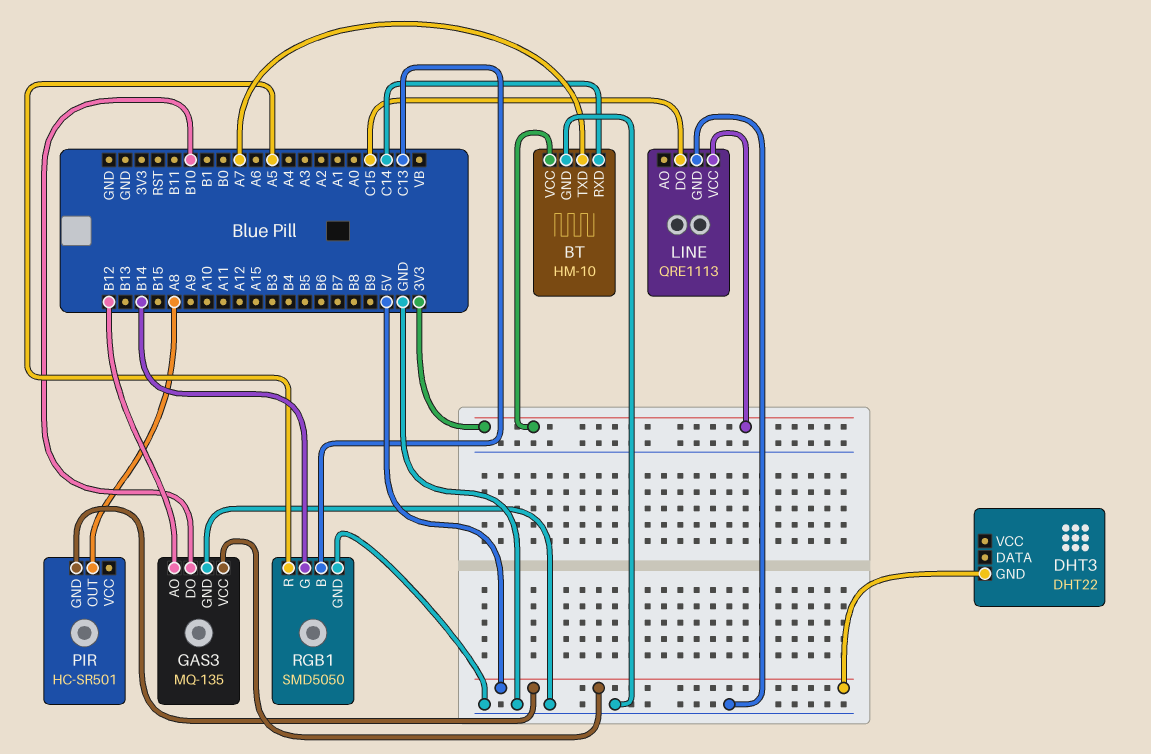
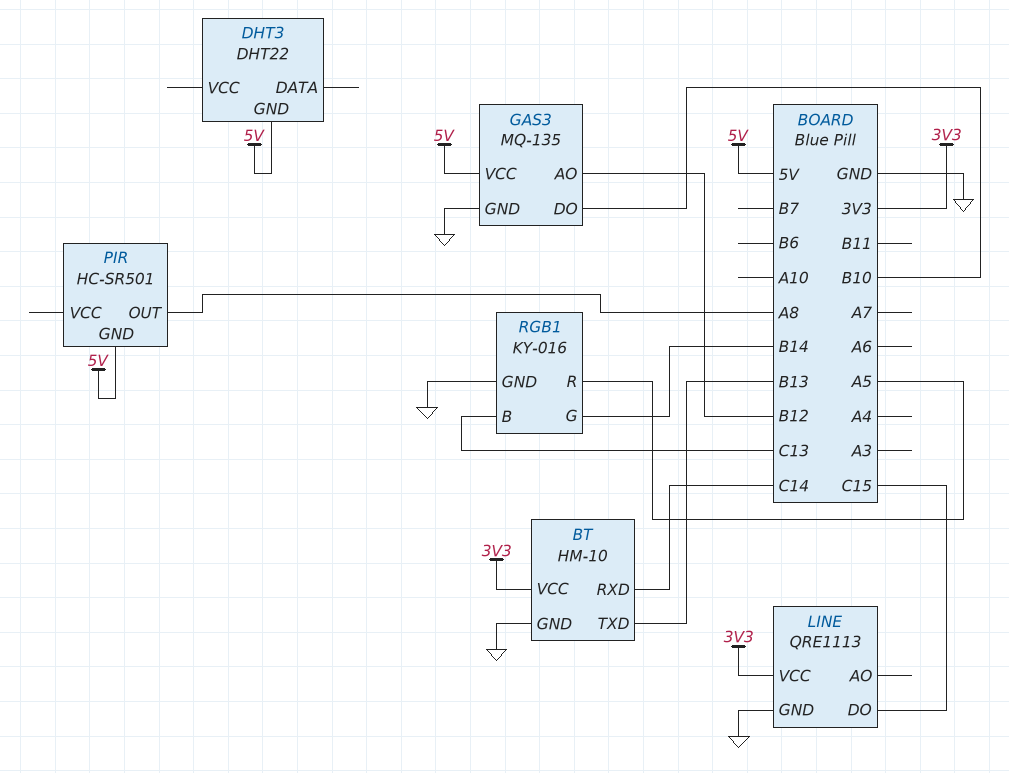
BT pin TXD: A7 -> B13
RGB1: SMD5050 -> KY-016

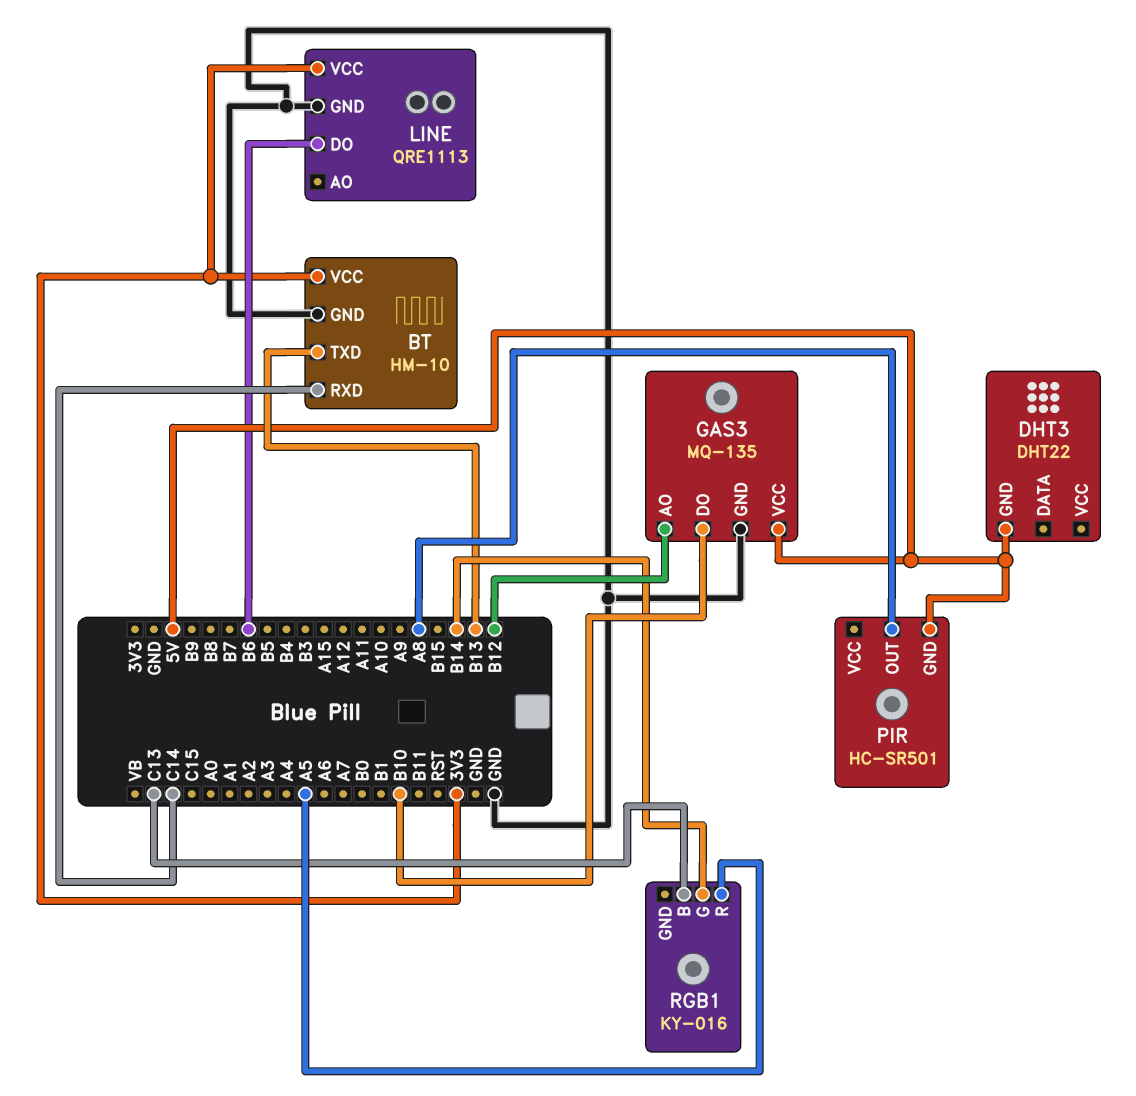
LINE pin DO: C15 -> B6
RGB1 pin GND: GND -> none

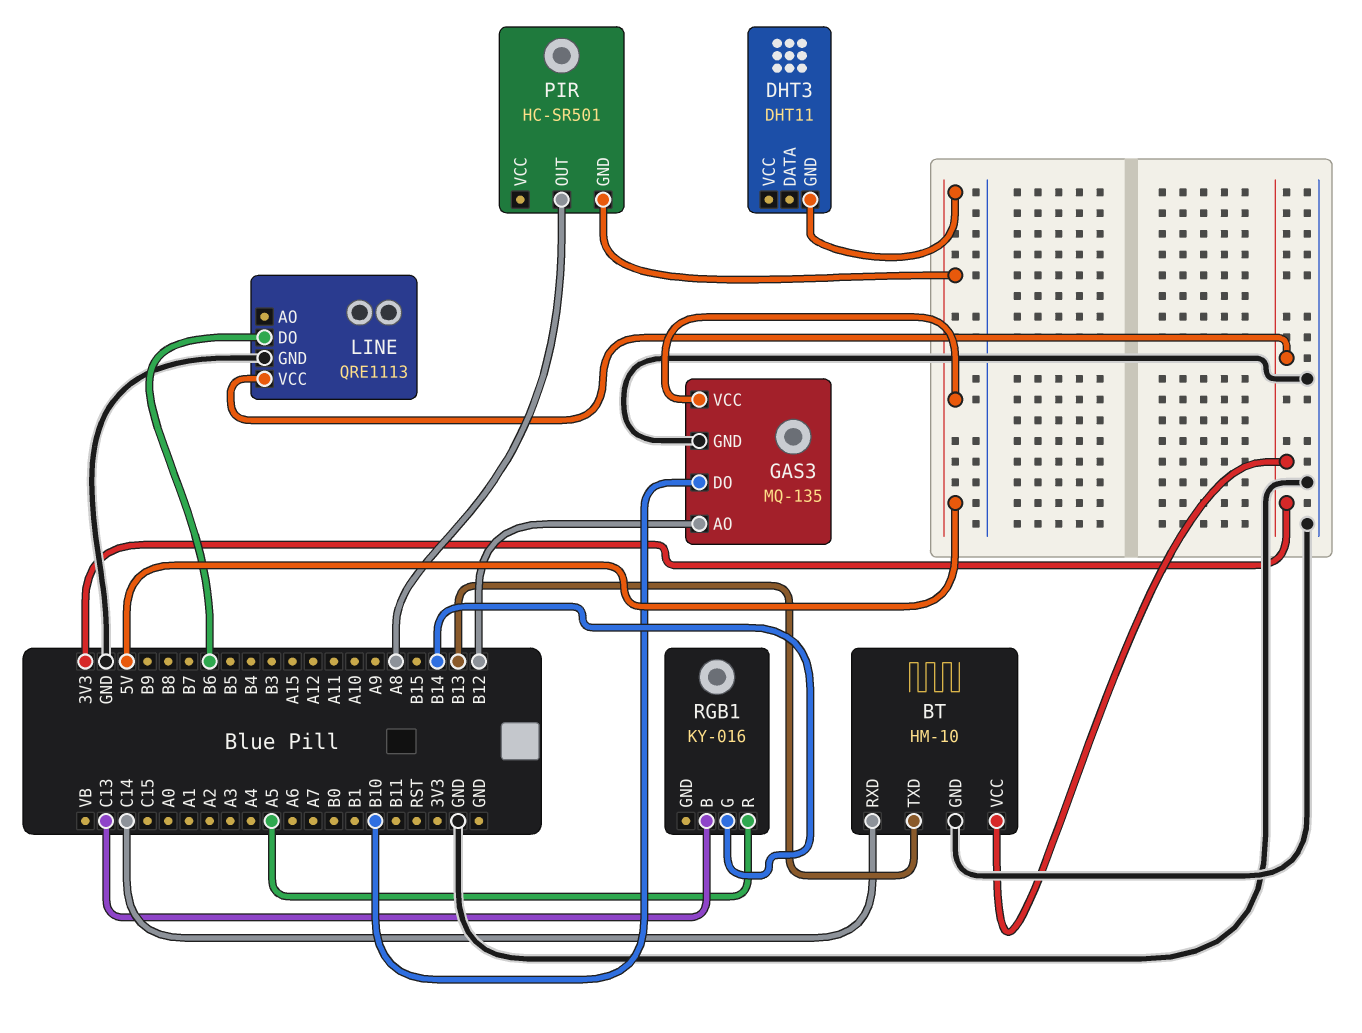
DHT3: DHT22 -> DHT11

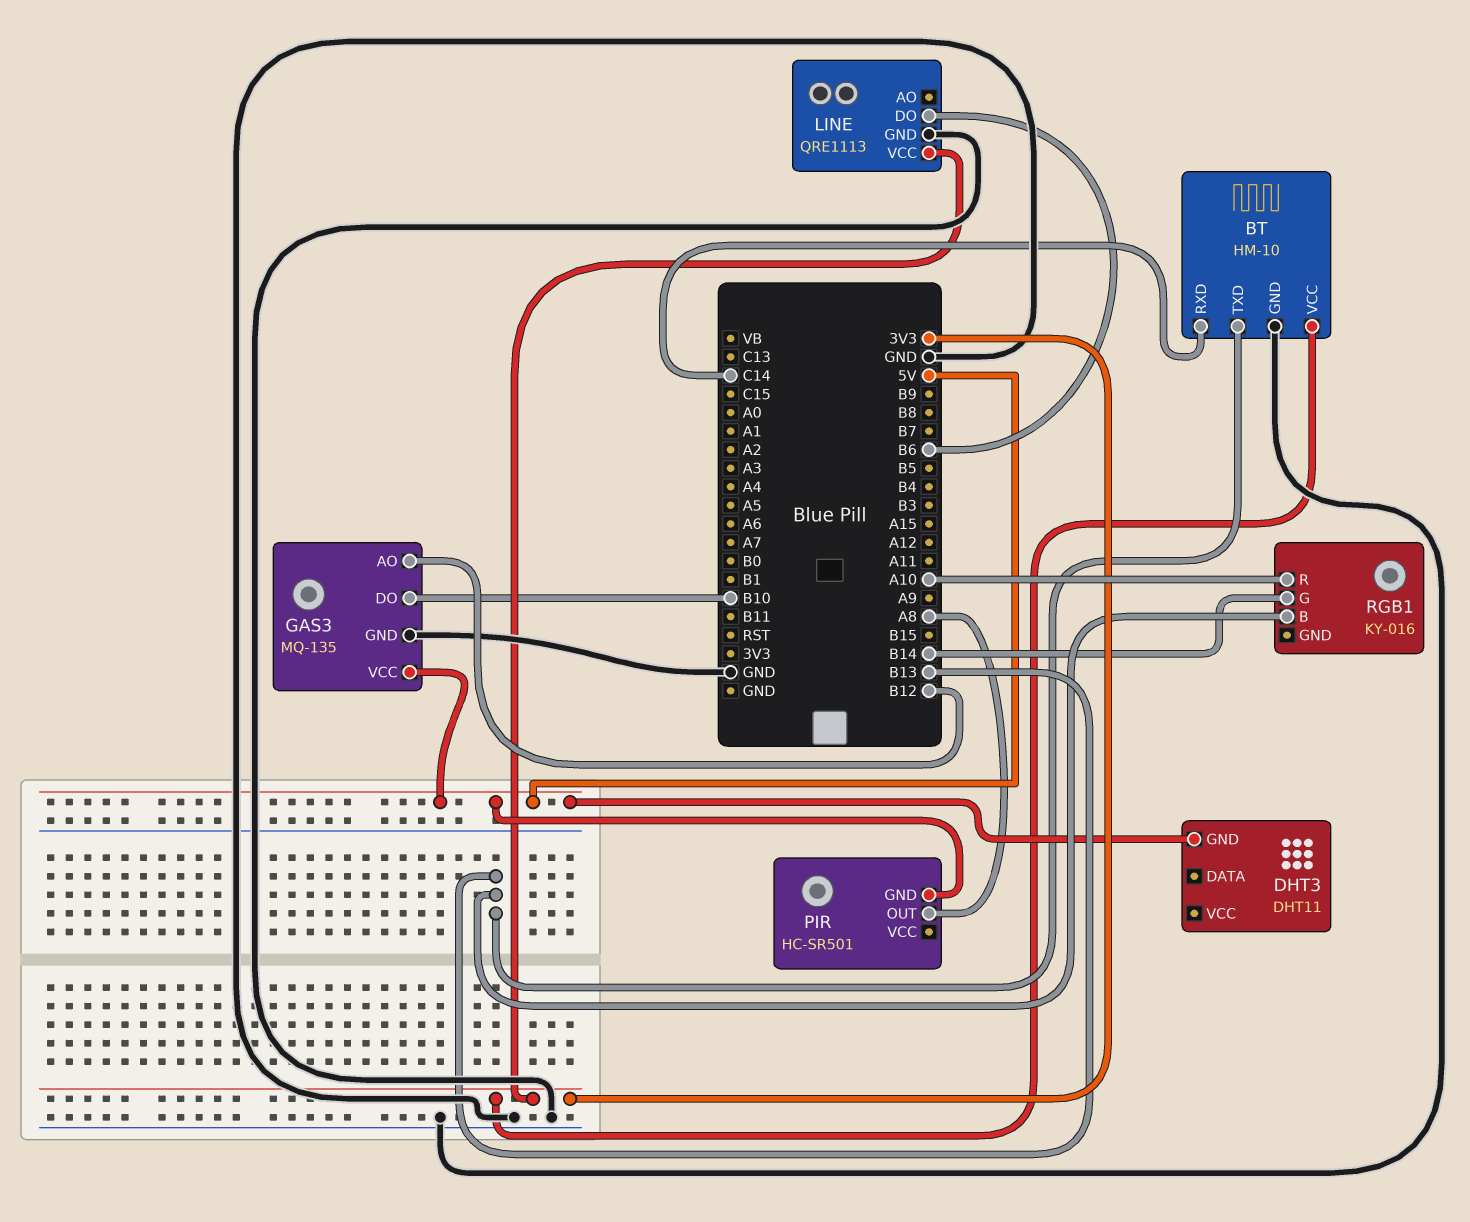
RGB1 pin B: C13 -> B13
RGB1 pin R: A5 -> A10

